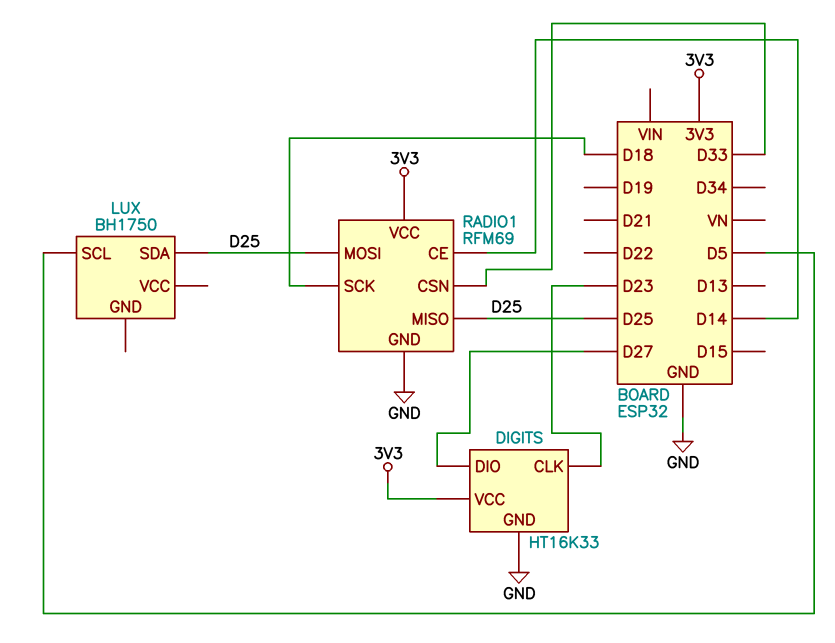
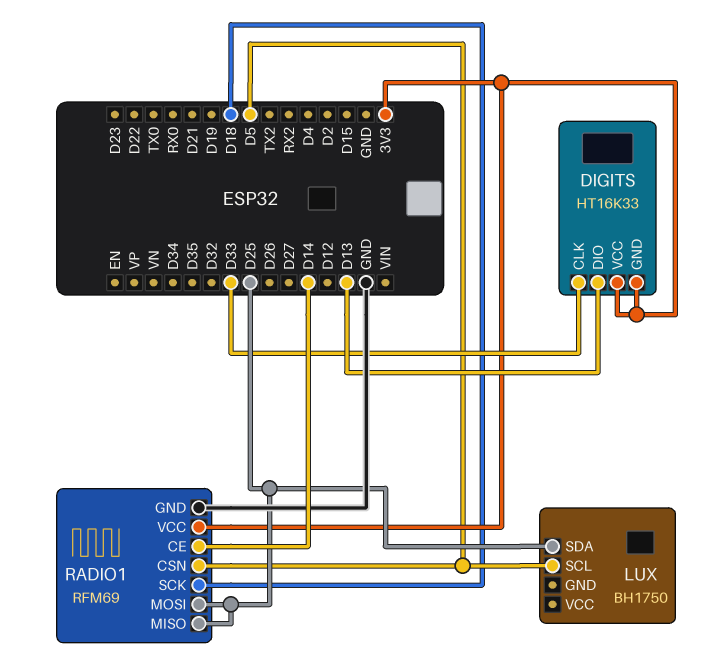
DIGITS pin CLK: D23 -> D33
DIGITS pin DIO: D27 -> D13
DIGITS pin GND: GND -> 3V3
RADIO1 pin CSN: D33 -> D5

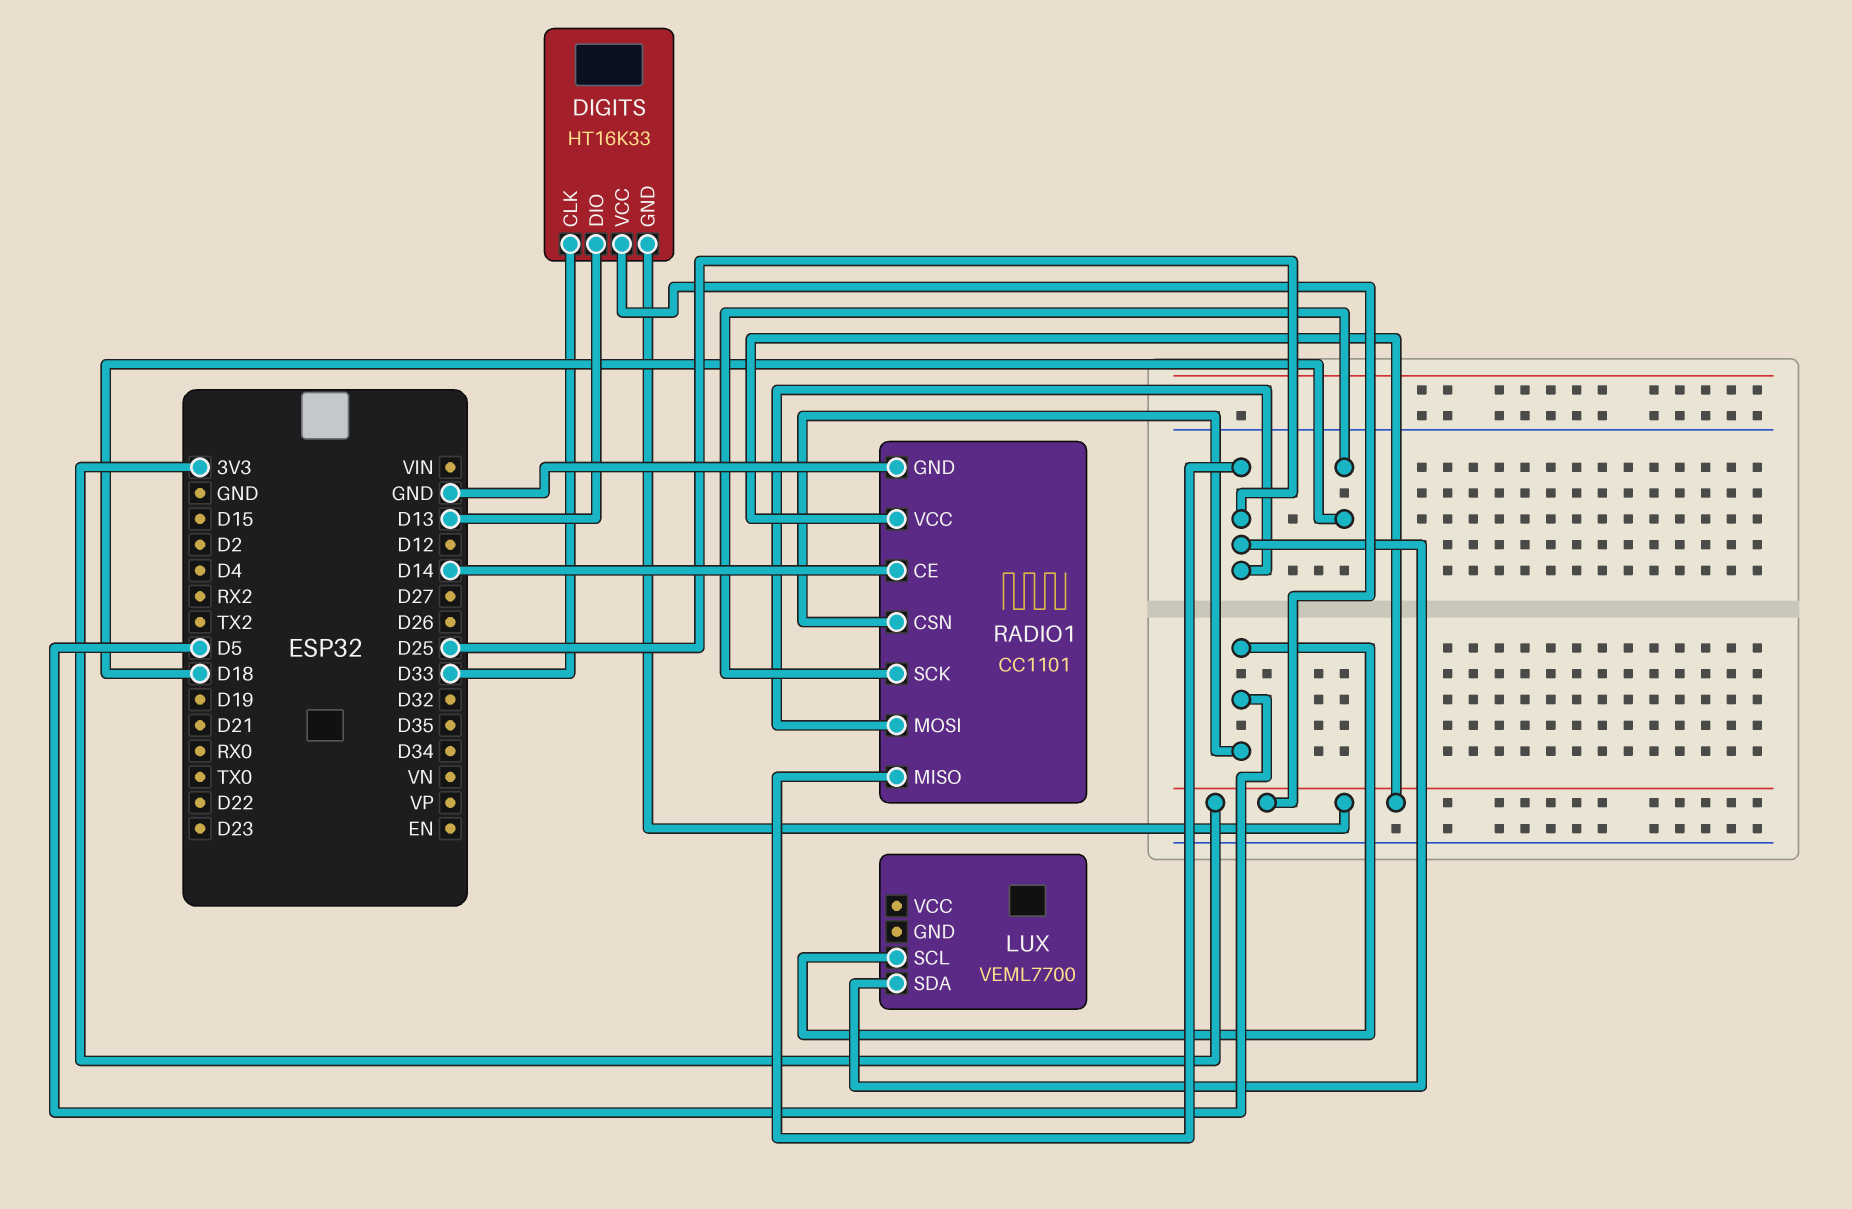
LUX: BH1750 -> VEML7700
RADIO1: RFM69 -> CC1101

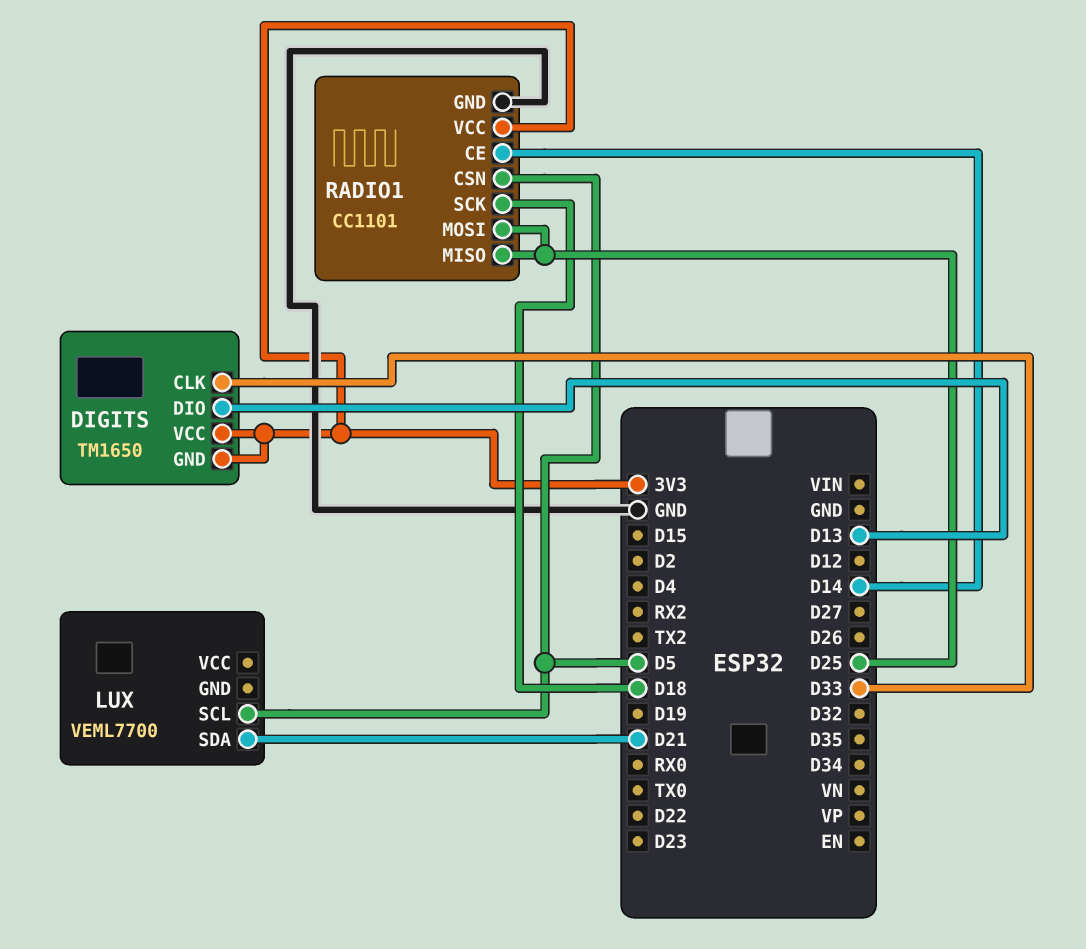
DIGITS: HT16K33 -> TM1650
LUX pin SDA: D25 -> D21

